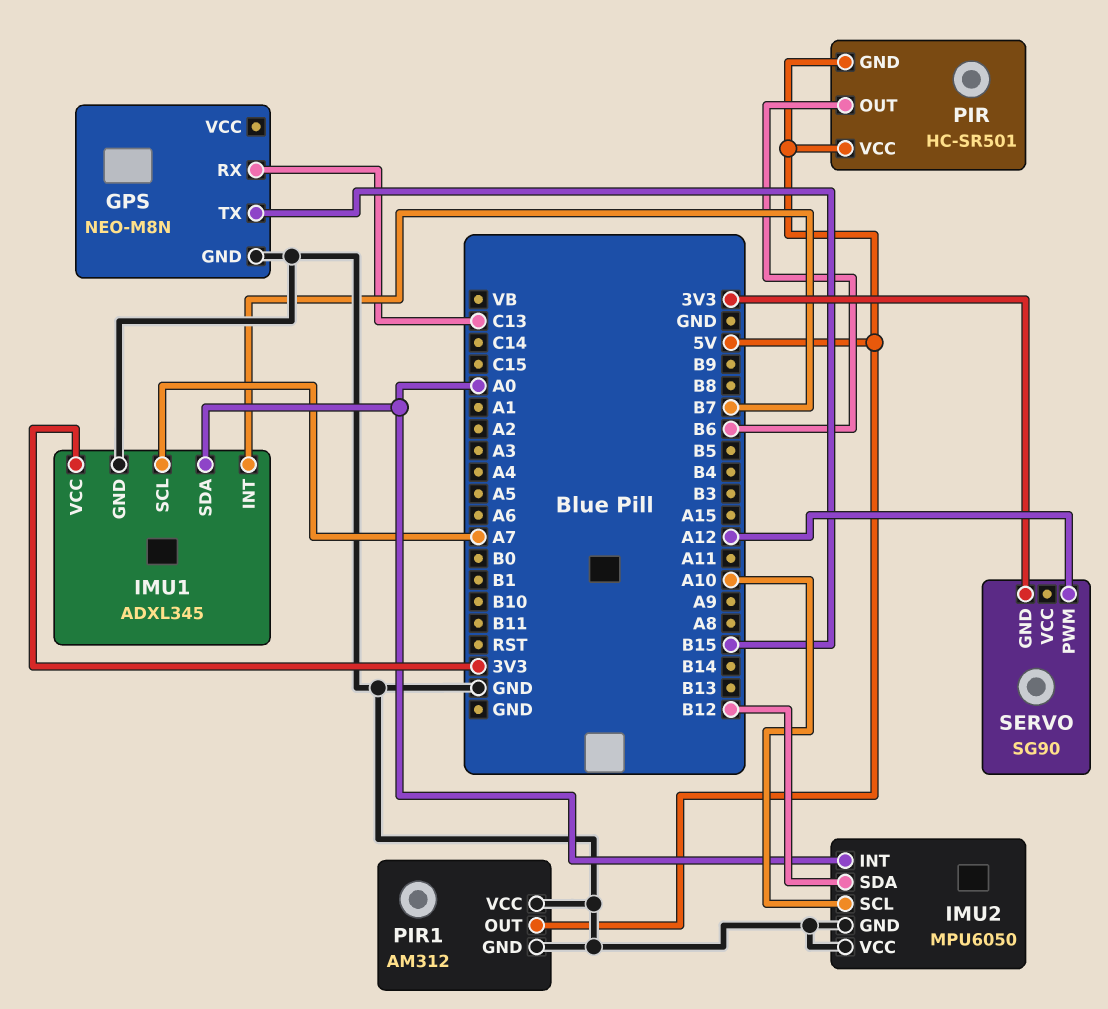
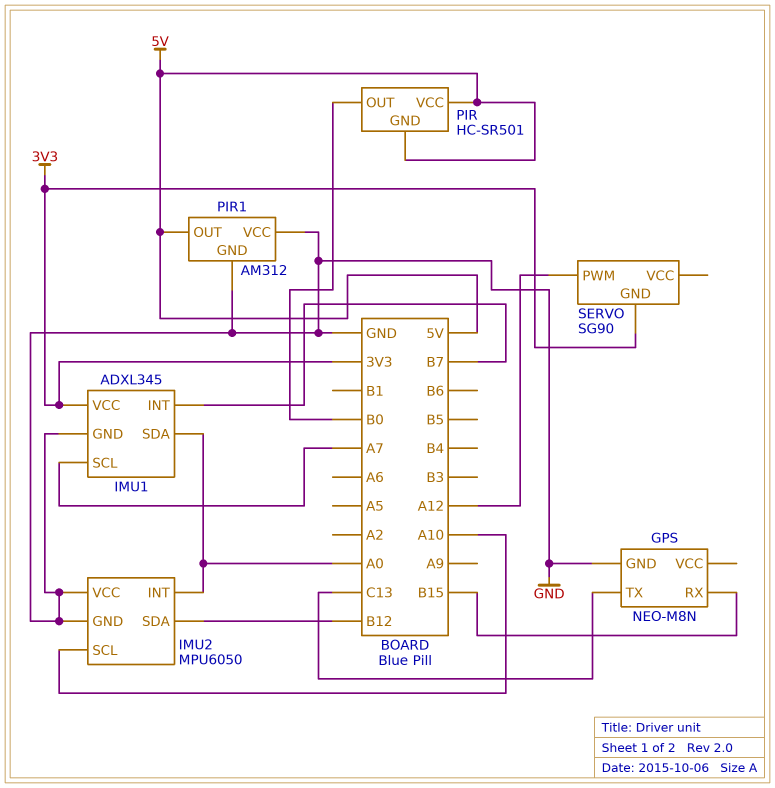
GPS pin RX: C13 -> B15
GPS pin TX: B15 -> C13
PIR pin OUT: B6 -> B0

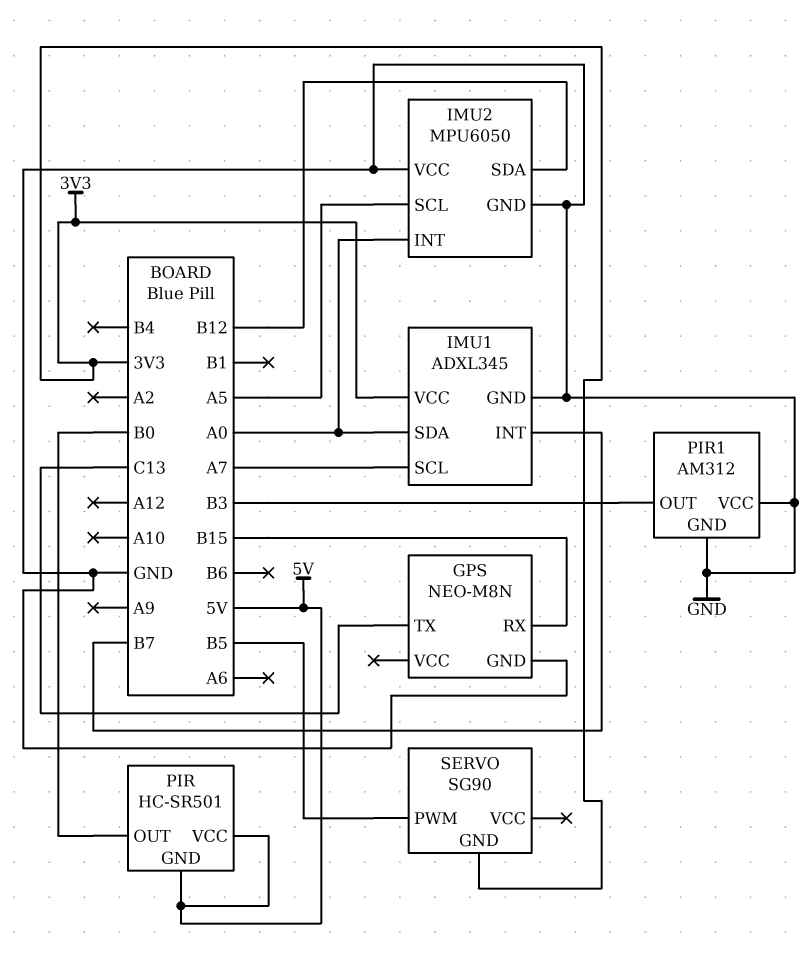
IMU2 pin SCL: A10 -> A5
PIR1 pin OUT: 5V -> B3
SERVO pin PWM: A12 -> B5

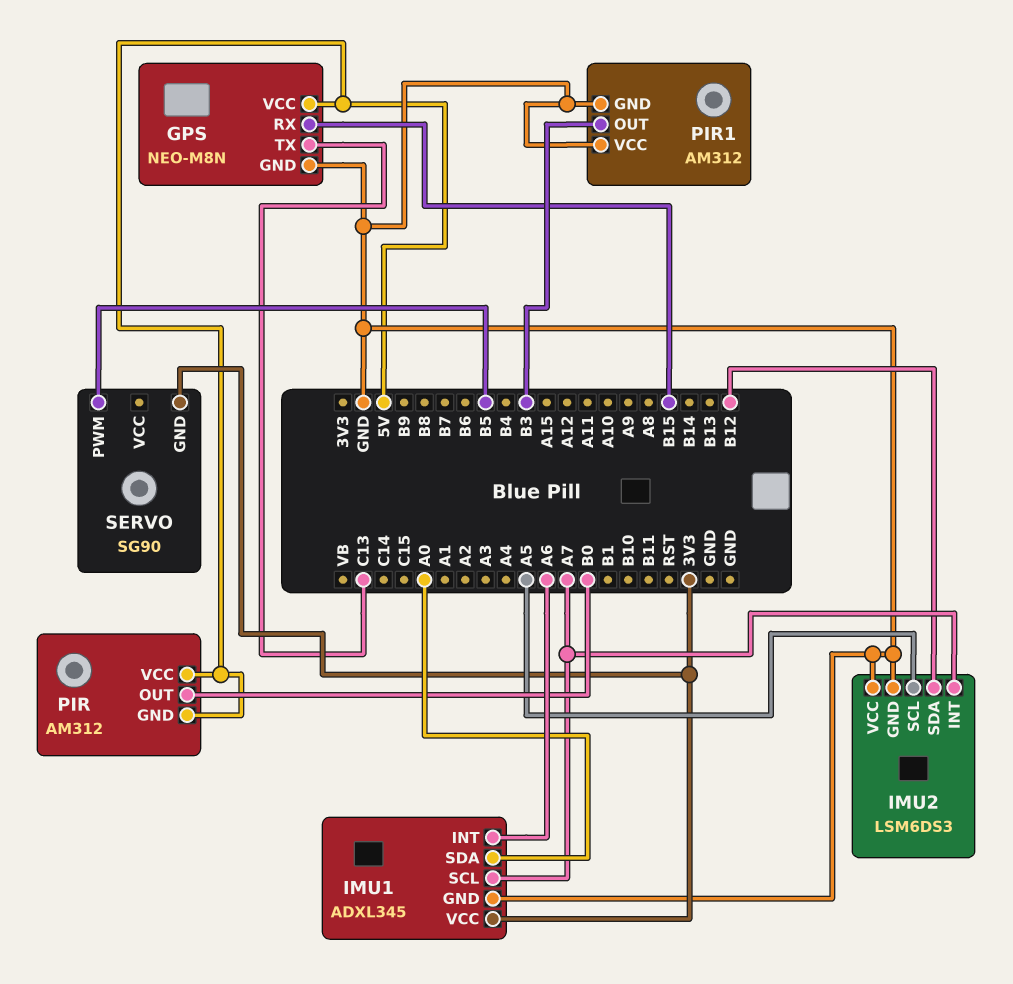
GPS pin VCC: none -> 5V
IMU1 pin INT: B7 -> A6
IMU2: MPU6050 -> LSM6DS3
IMU2 pin INT: A0 -> A7
PIR: HC-SR501 -> AM312

